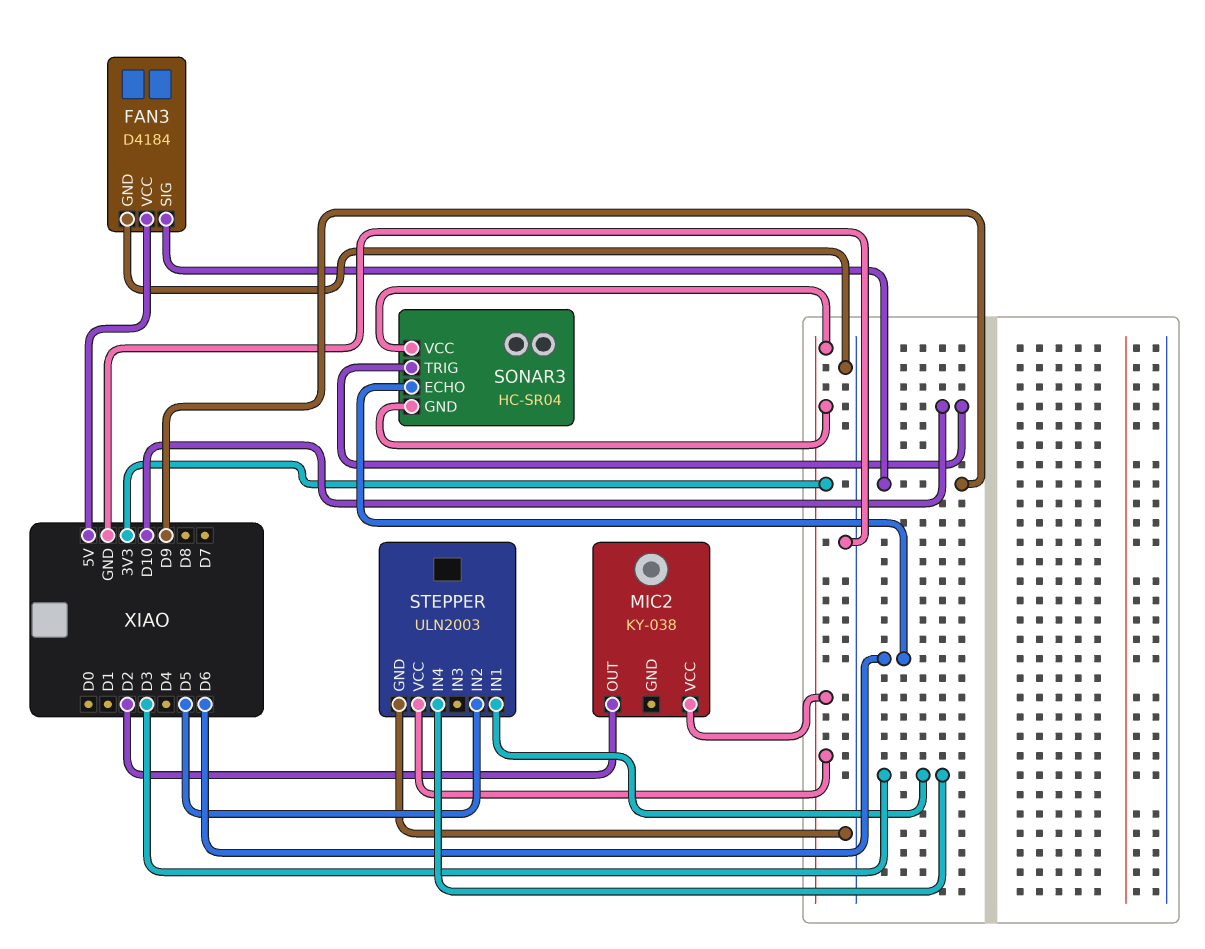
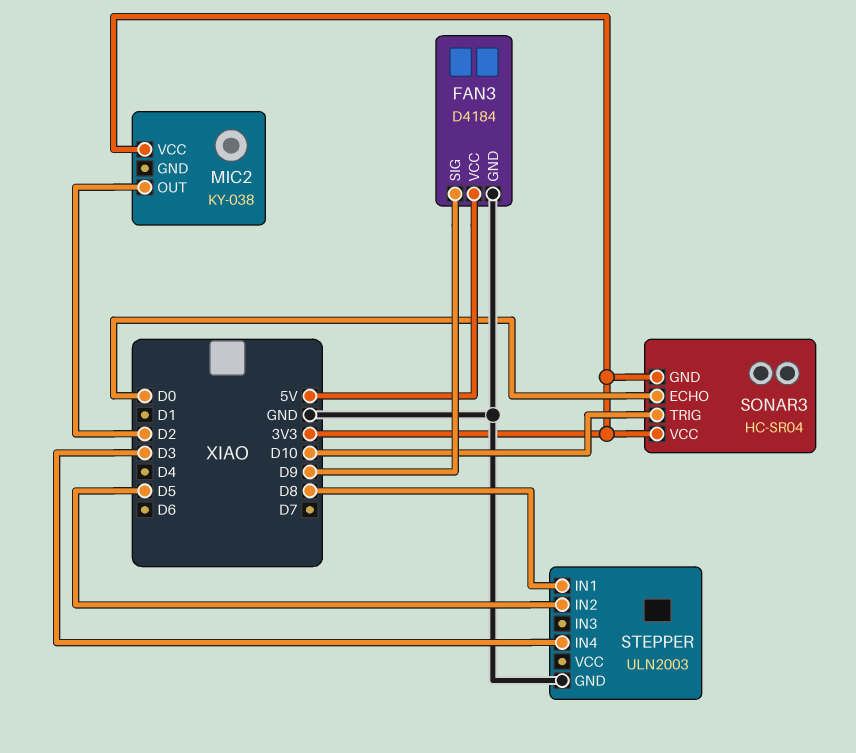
SONAR3 pin ECHO: D6 -> D0
STEPPER pin IN1: D3 -> D8
STEPPER pin VCC: 3V3 -> none

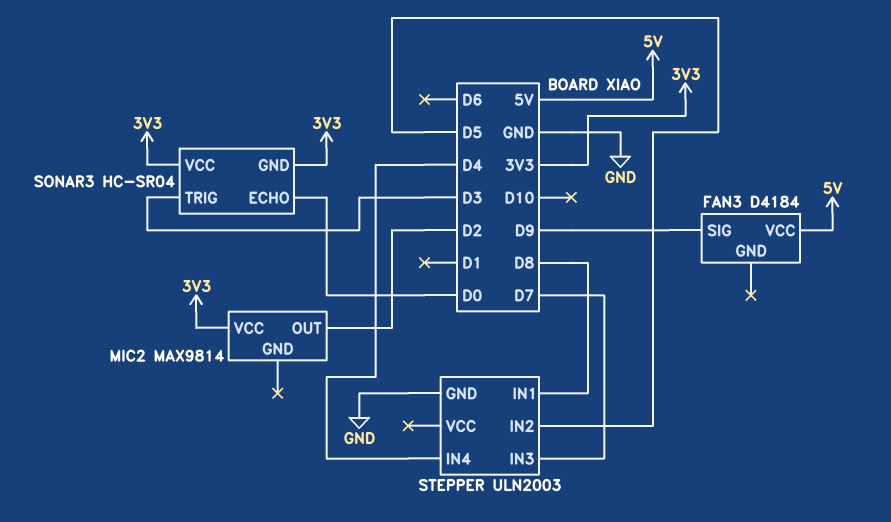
FAN3 pin GND: GND -> none
MIC2: KY-038 -> MAX9814
SONAR3 pin TRIG: D10 -> D3
STEPPER pin IN3: none -> D7
STEPPER pin IN4: D3 -> D4

